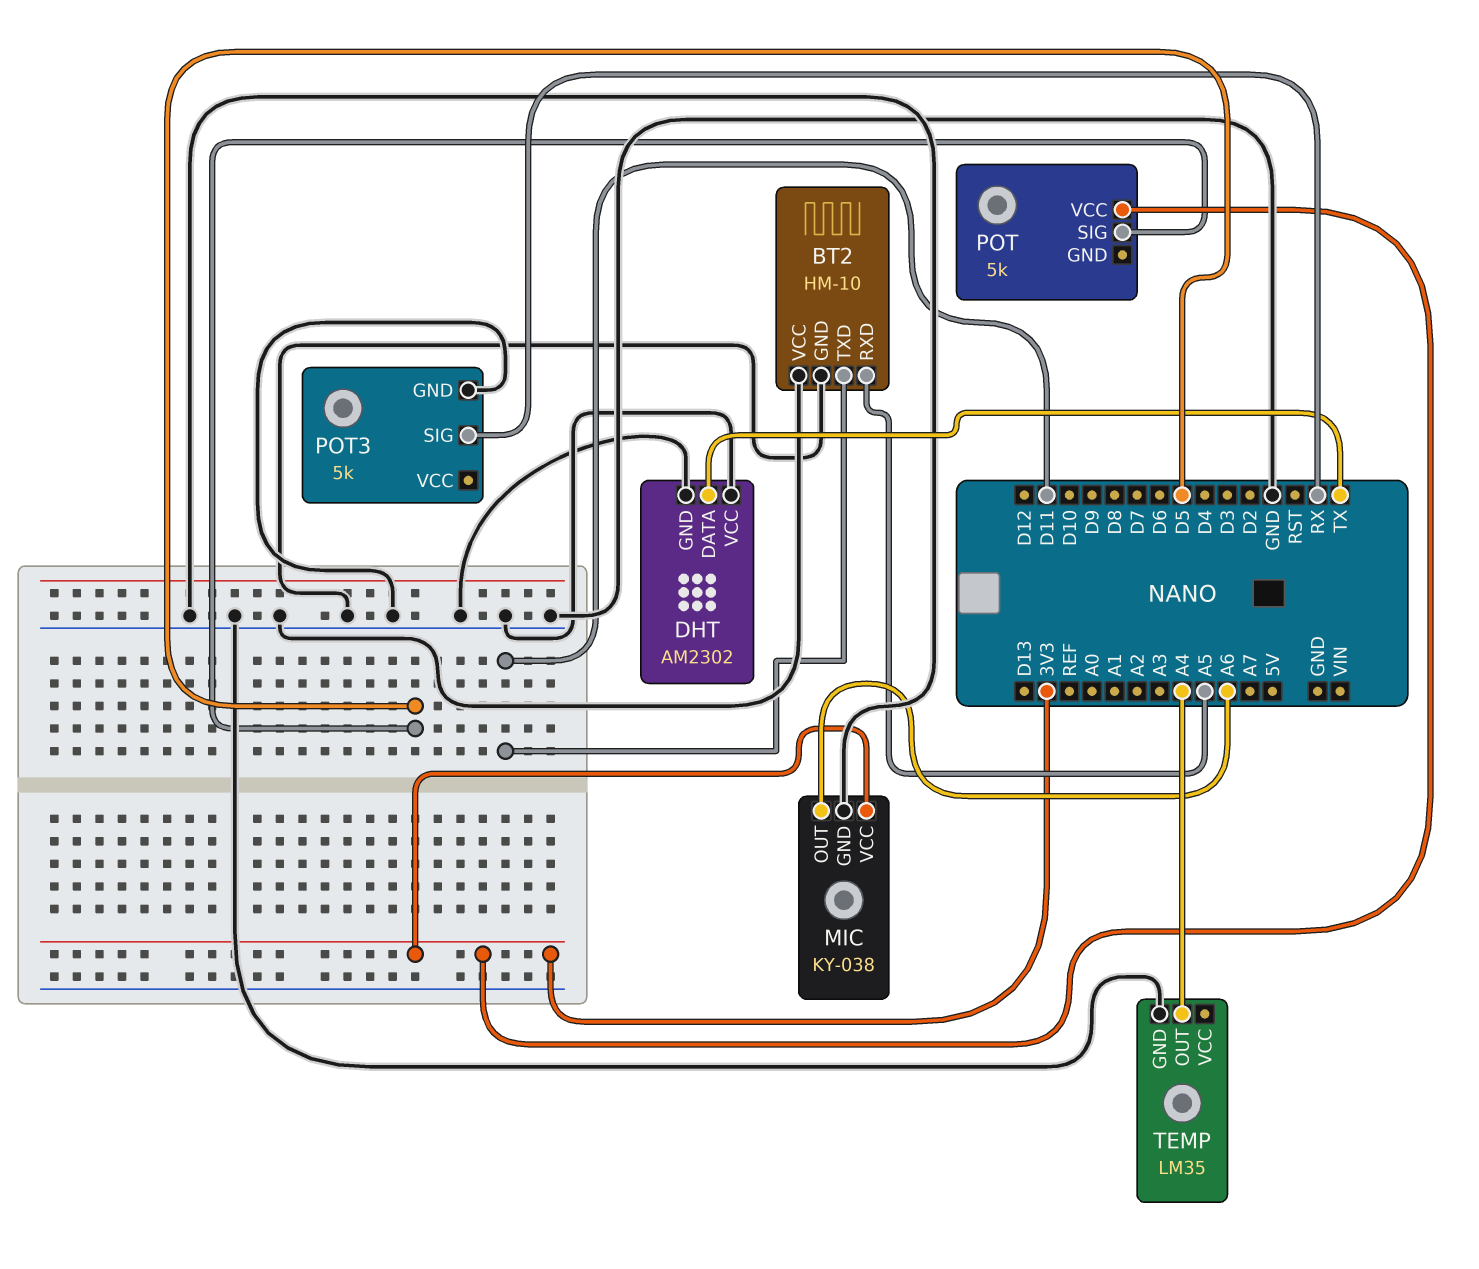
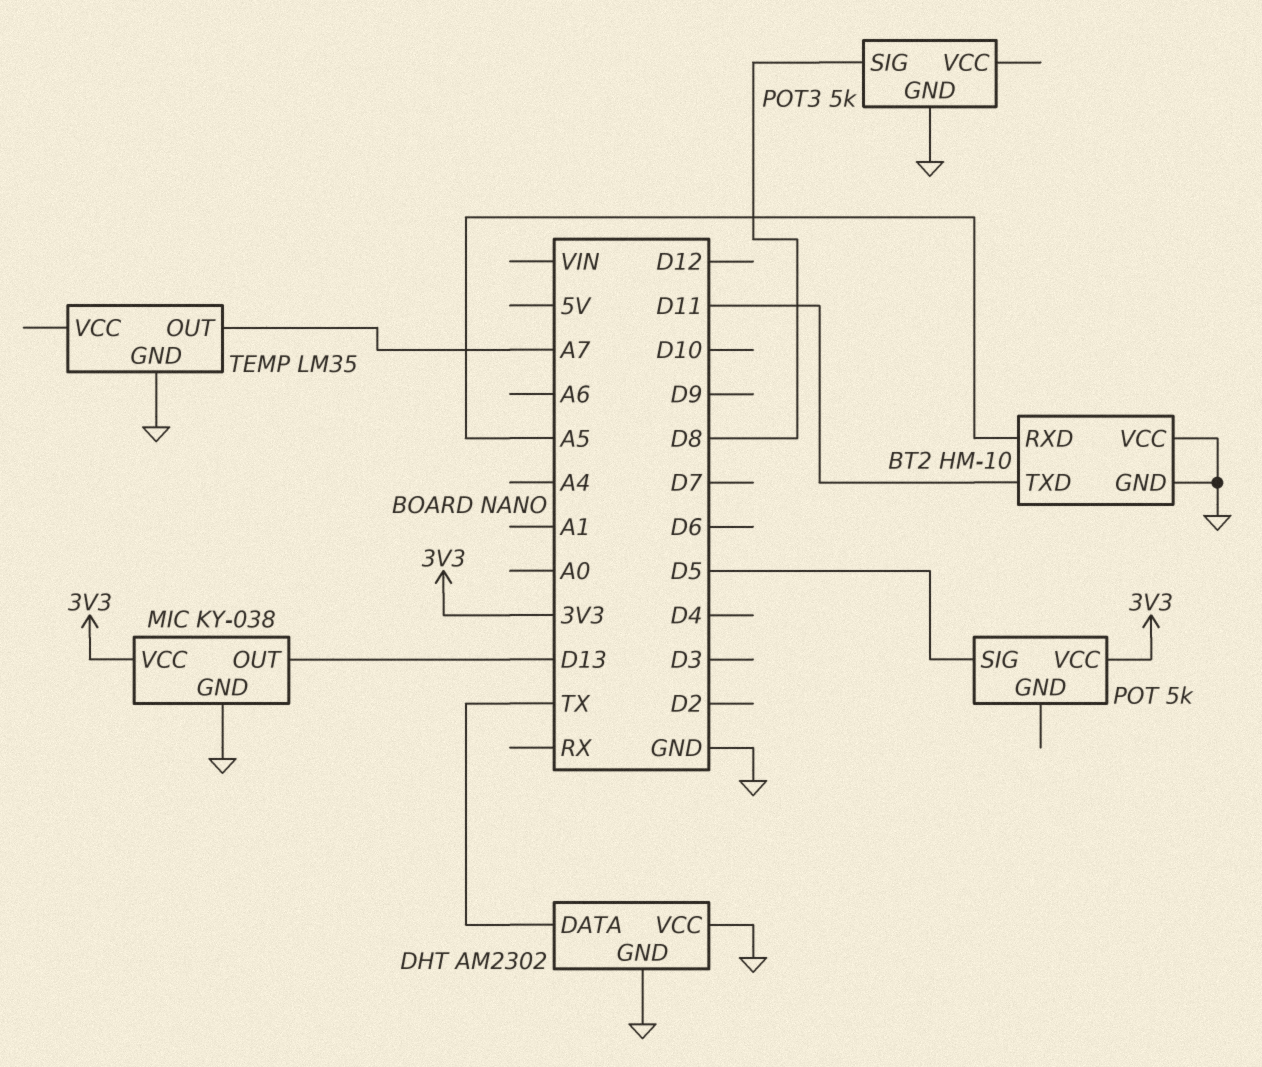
MIC pin OUT: A6 -> D13
POT3 pin SIG: RX -> D8
TEMP pin OUT: A4 -> A7

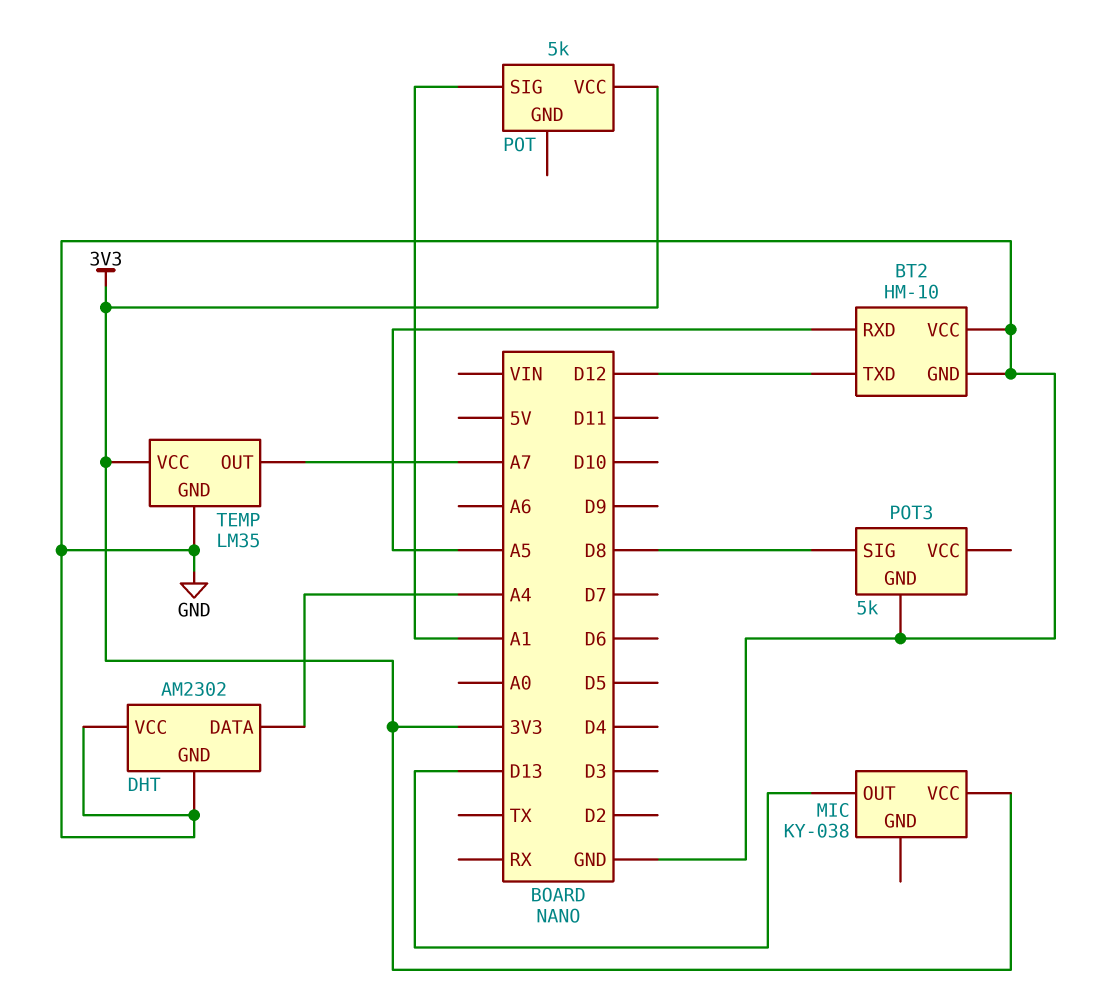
BT2 pin TXD: D11 -> D12
DHT pin DATA: TX -> A4
MIC pin GND: GND -> none
POT pin SIG: D5 -> A1
TEMP pin VCC: none -> 3V3

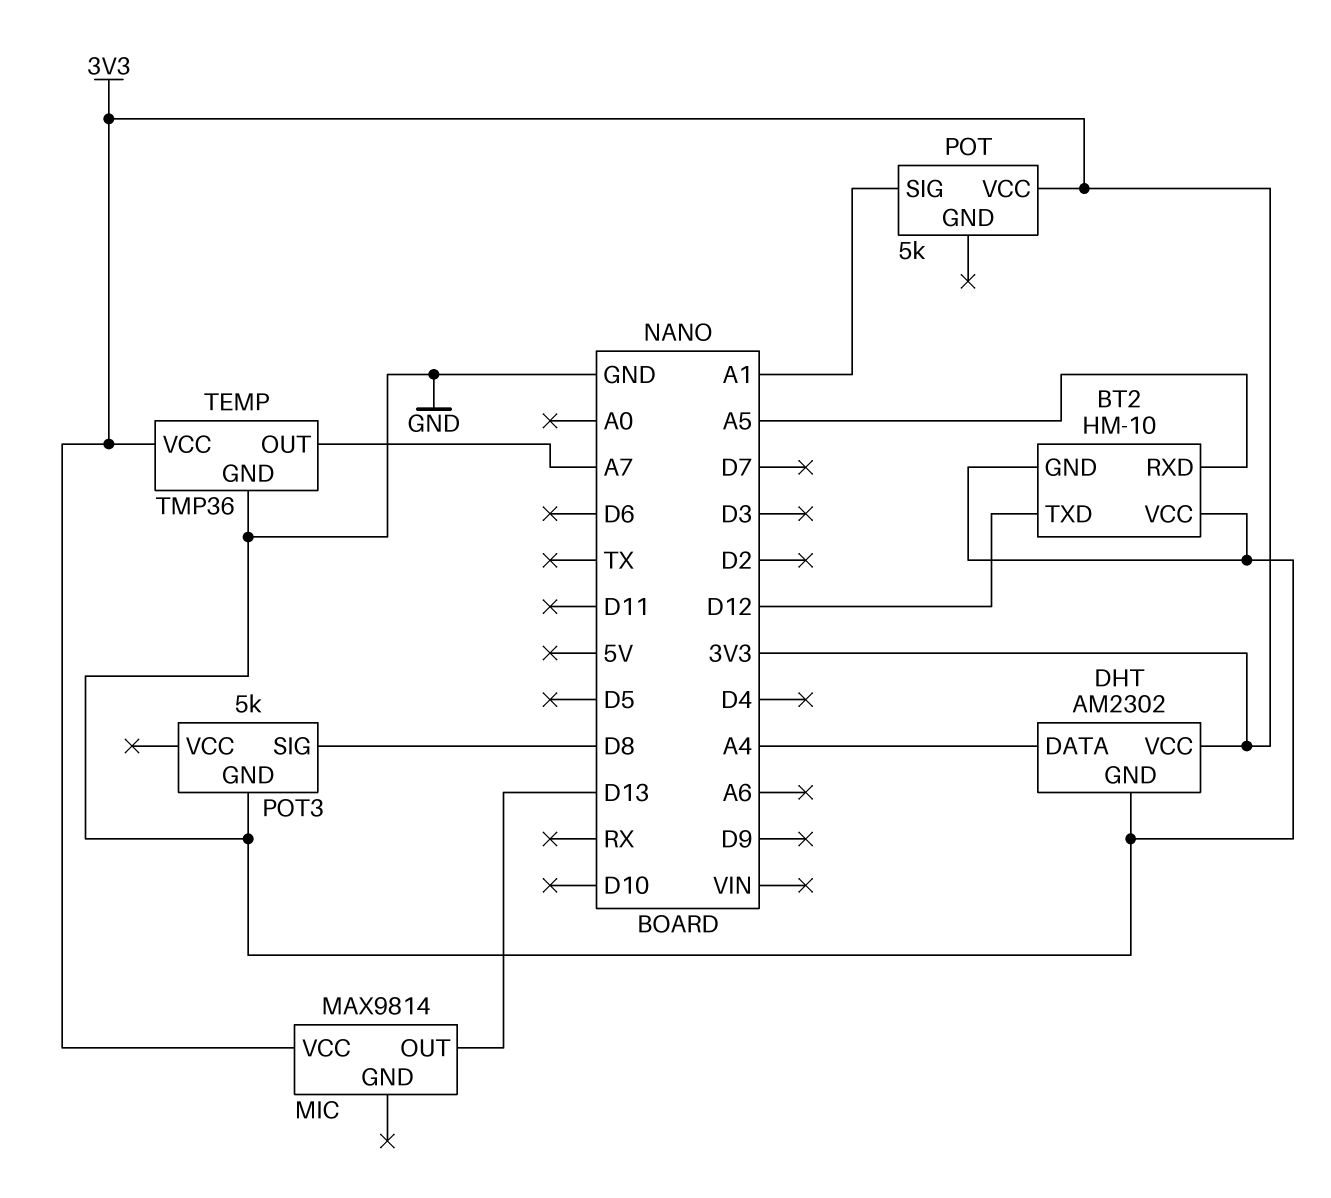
DHT pin VCC: GND -> 3V3
MIC: KY-038 -> MAX9814
TEMP: LM35 -> TMP36

